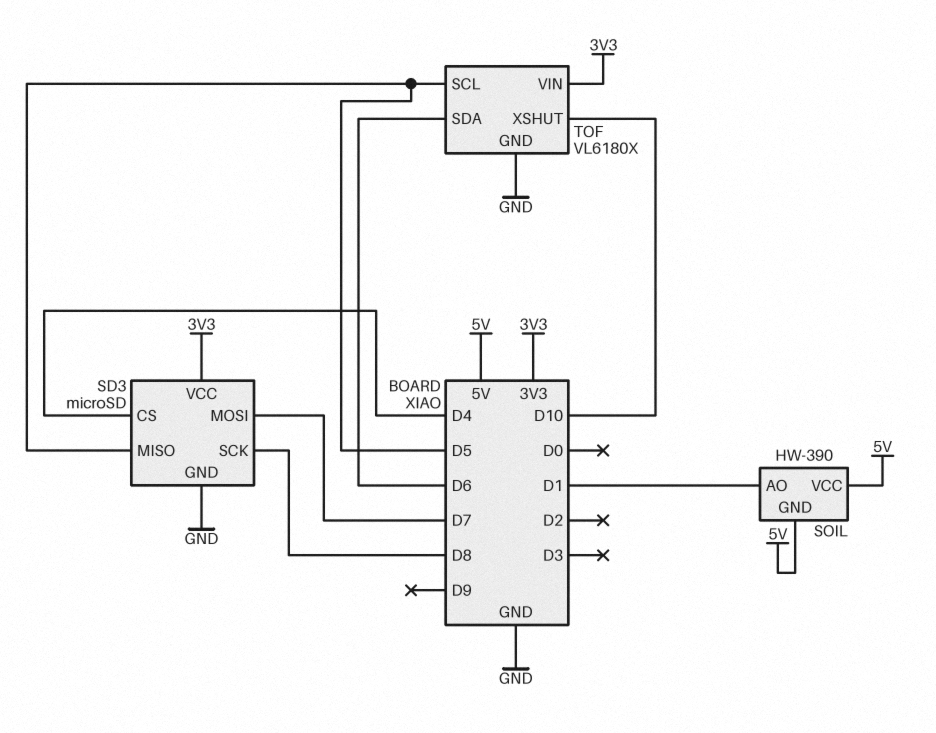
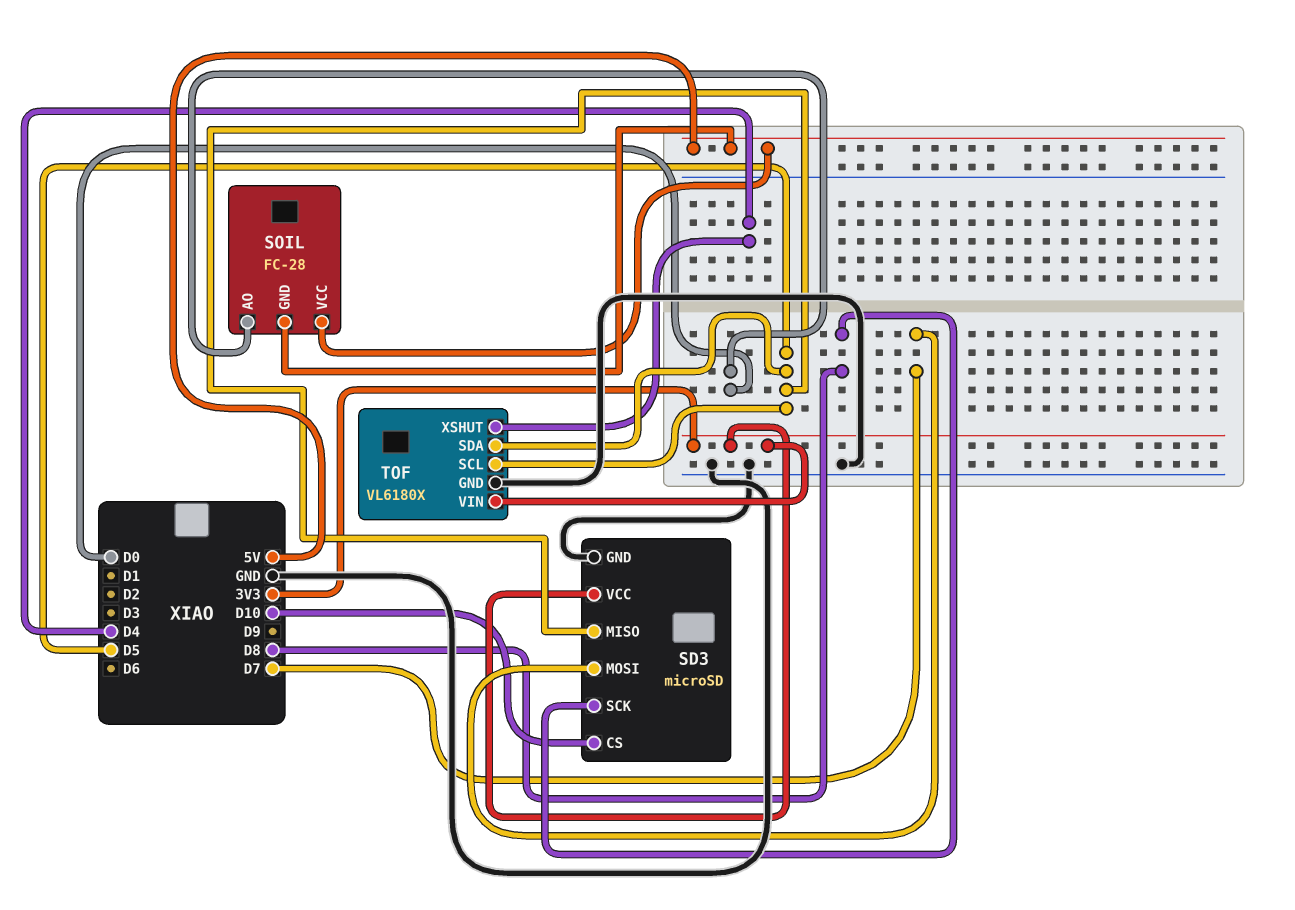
SD3 pin CS: D4 -> D10
SOIL: HW-390 -> FC-28
SOIL pin AO: D1 -> D0
TOF pin SDA: D6 -> D5
TOF pin XSHUT: D10 -> D4

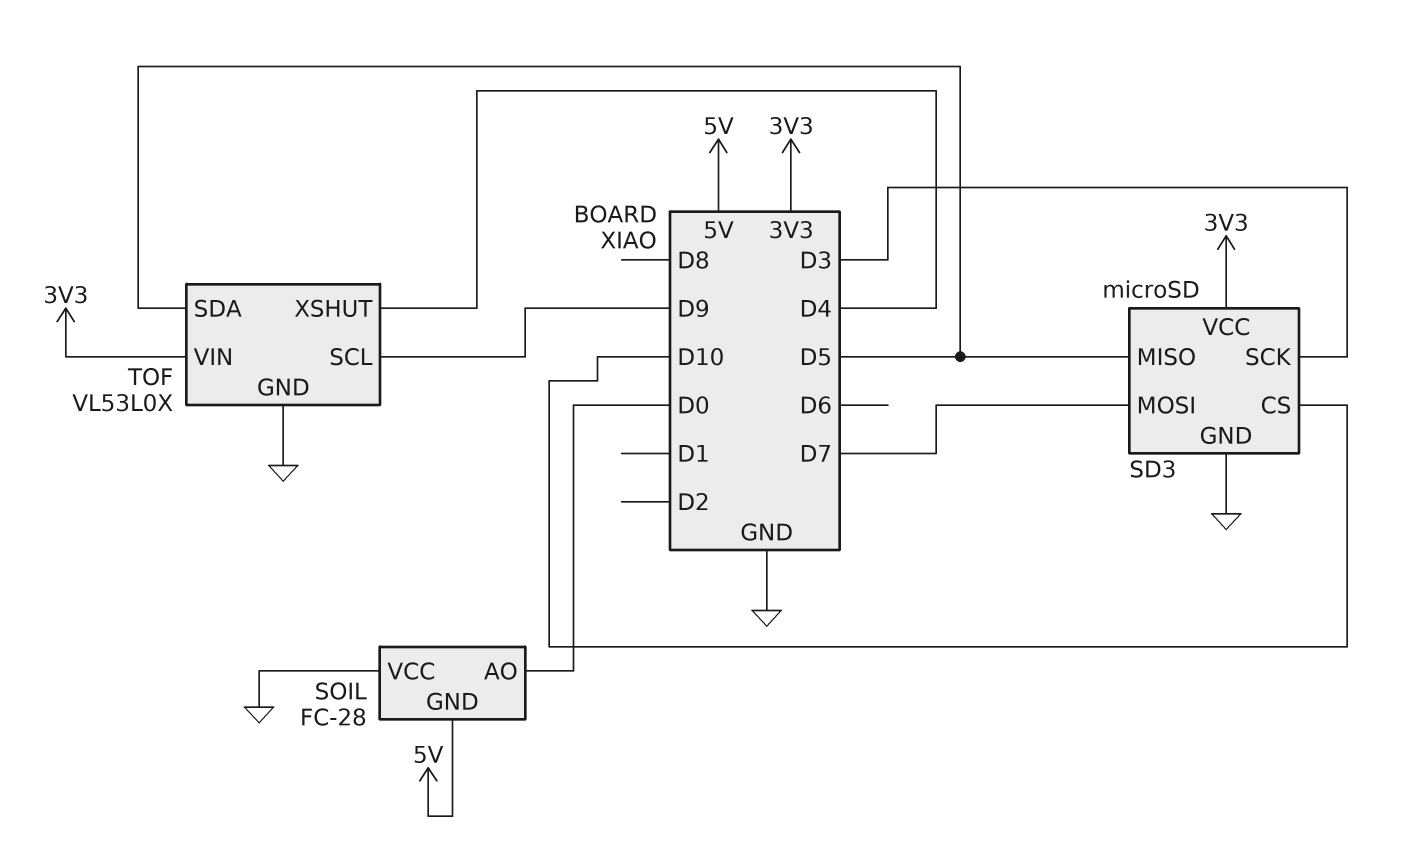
SD3 pin SCK: D8 -> D3
SOIL pin VCC: 5V -> GND
TOF: VL6180X -> VL53L0X
TOF pin SCL: D5 -> D9

